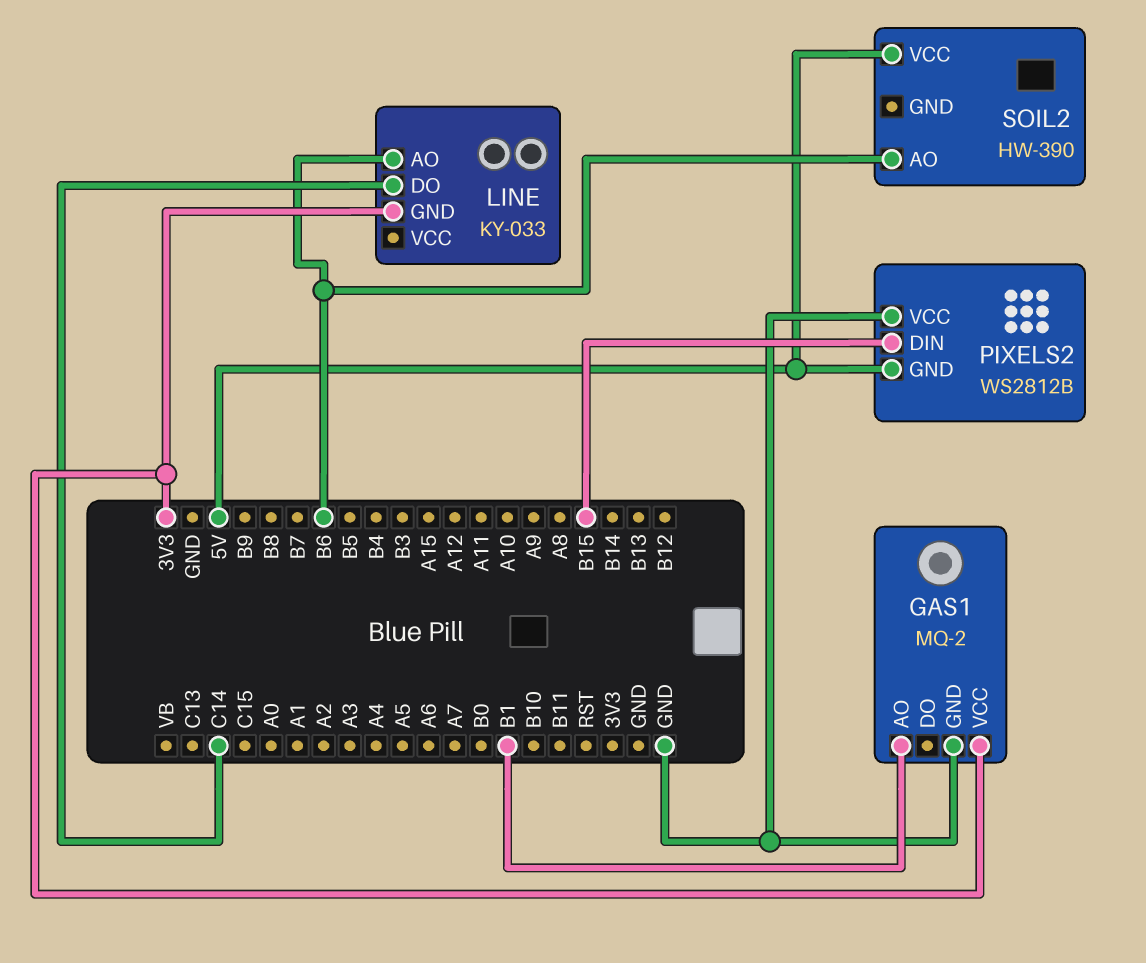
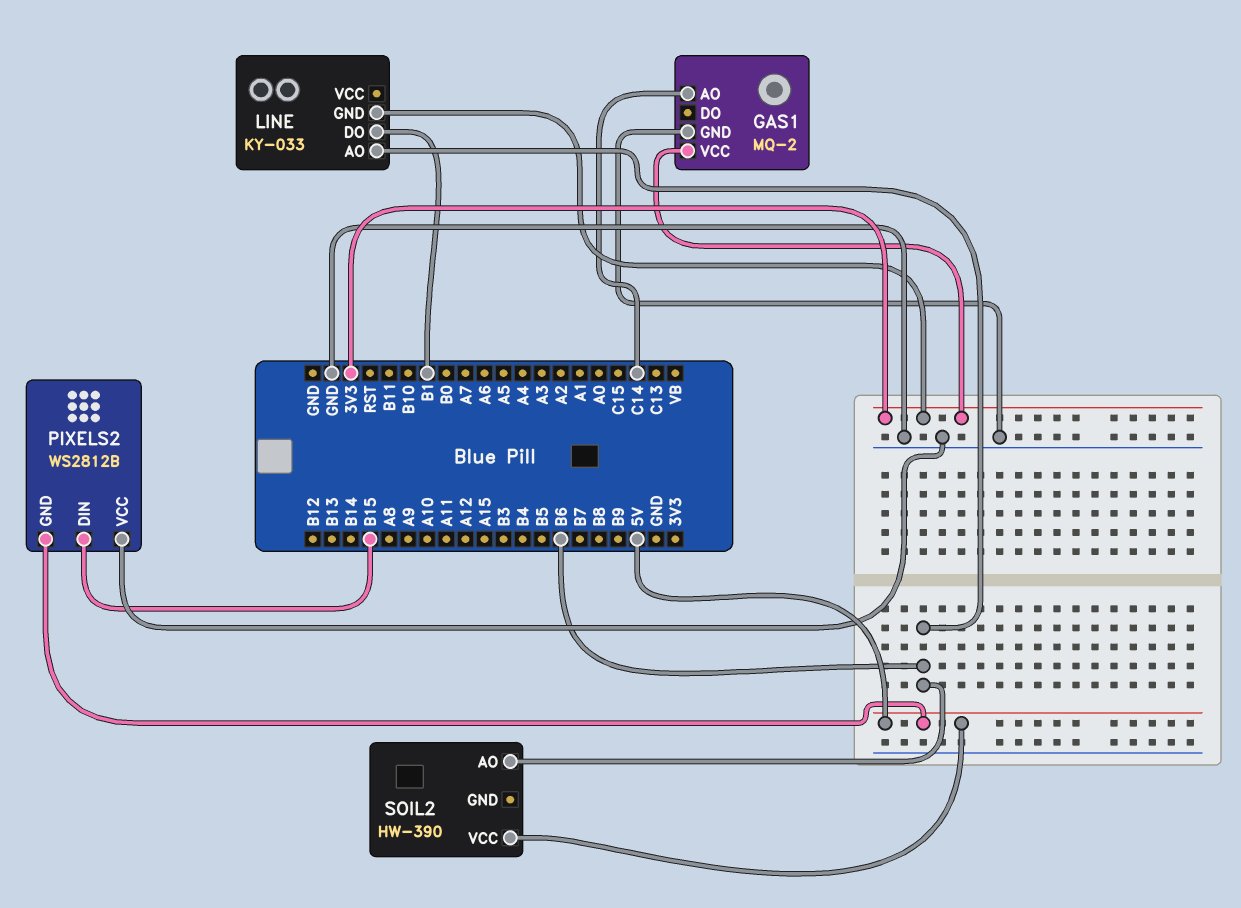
GAS1 pin AO: B1 -> C14
LINE pin DO: C14 -> B1

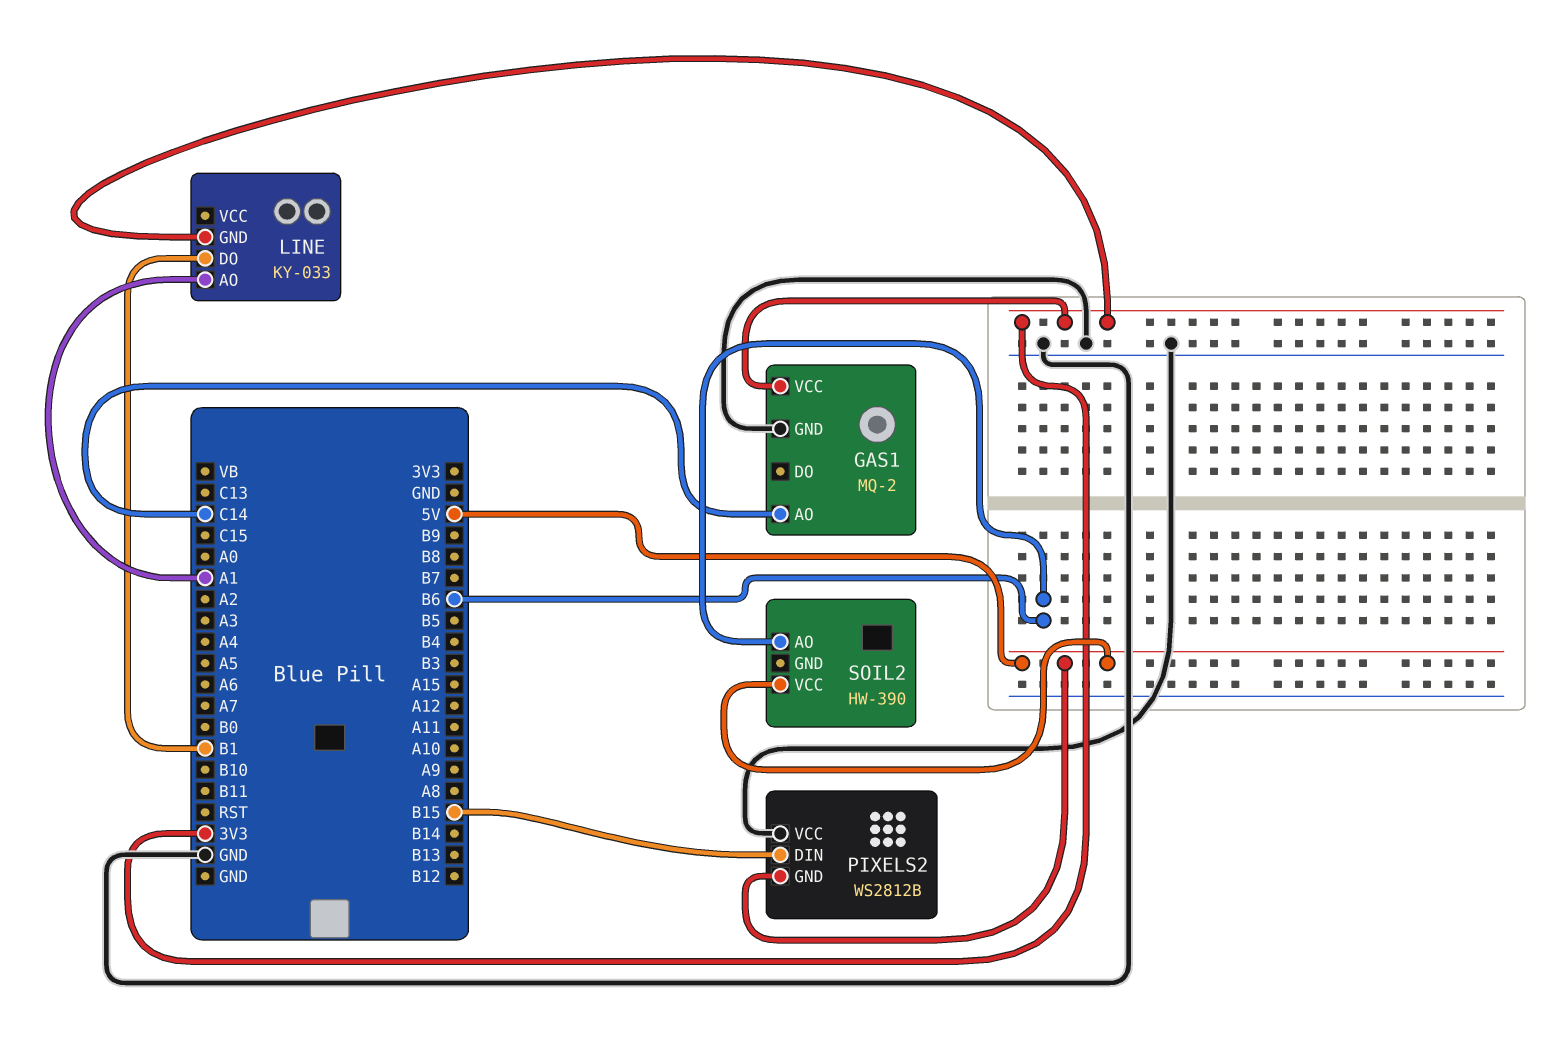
LINE pin AO: B6 -> A1

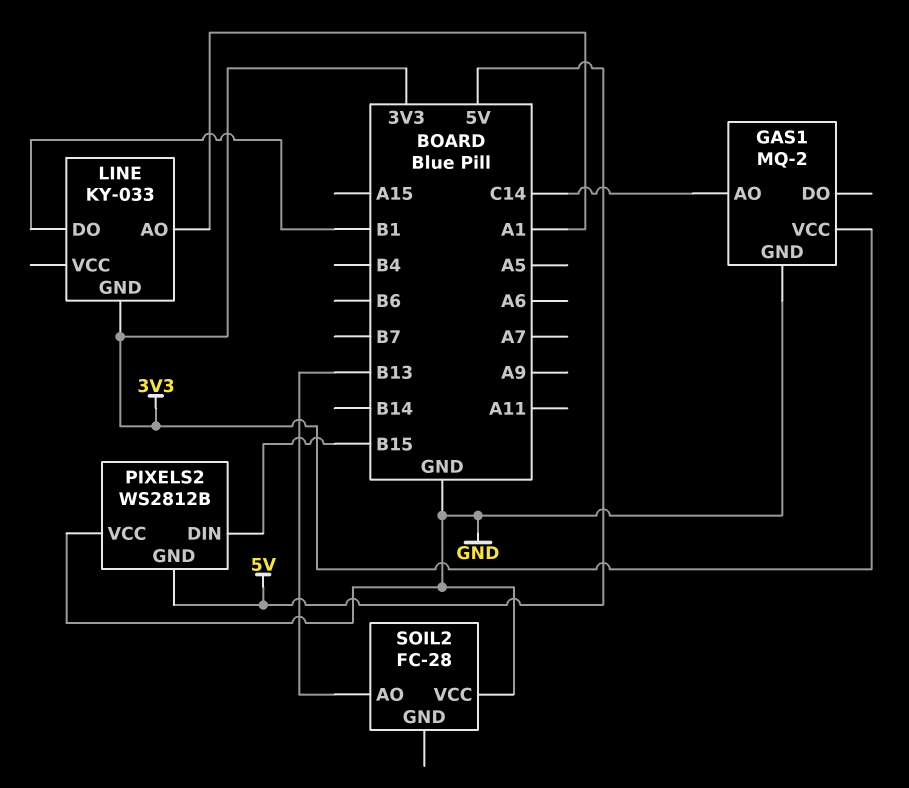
SOIL2: HW-390 -> FC-28
SOIL2 pin AO: B6 -> B13
SOIL2 pin VCC: 5V -> GND

